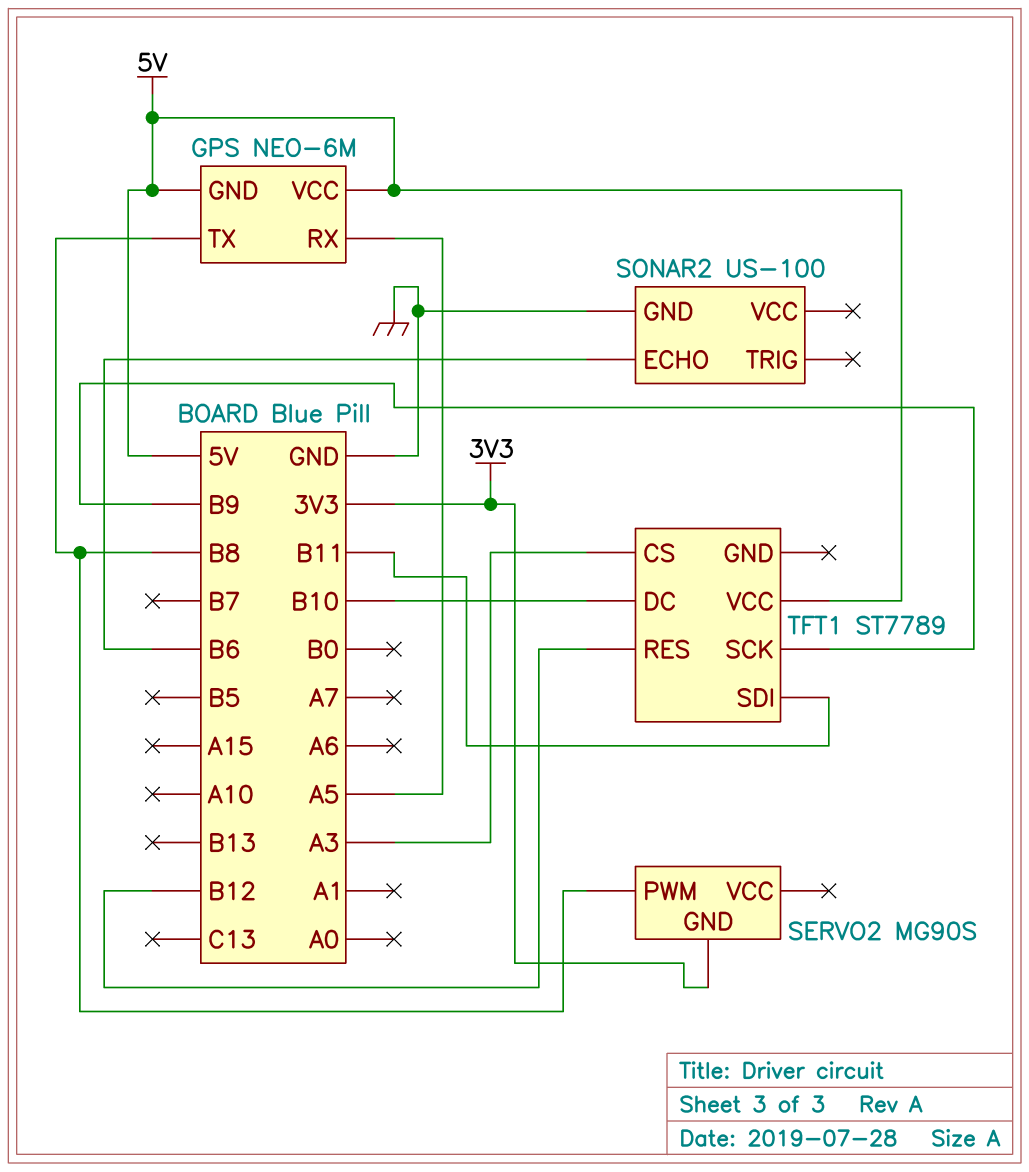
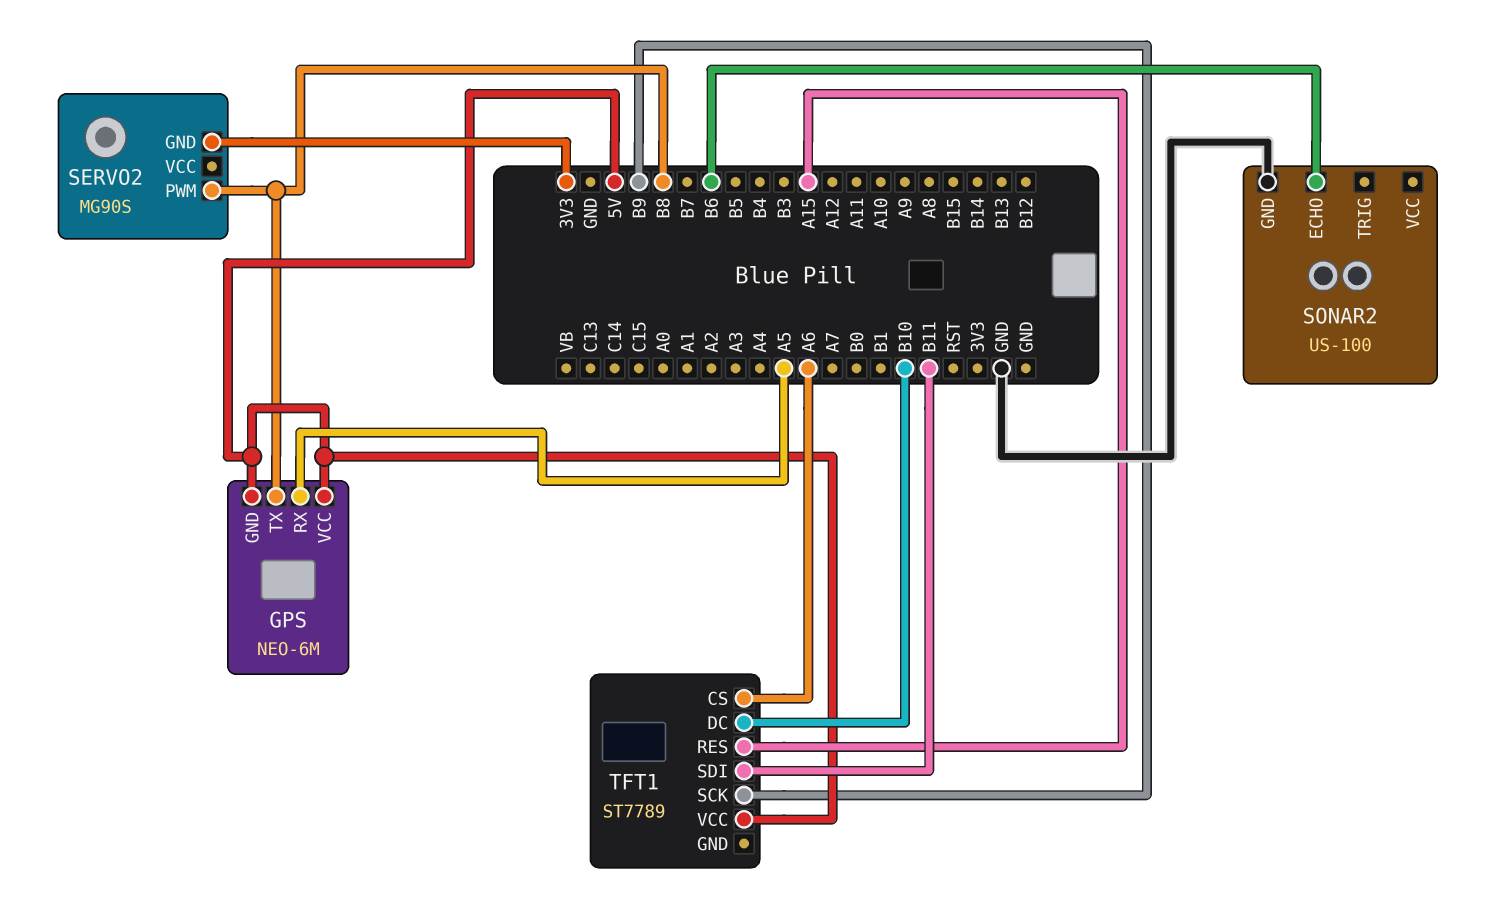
TFT1 pin CS: A3 -> A6
TFT1 pin RES: B12 -> A15

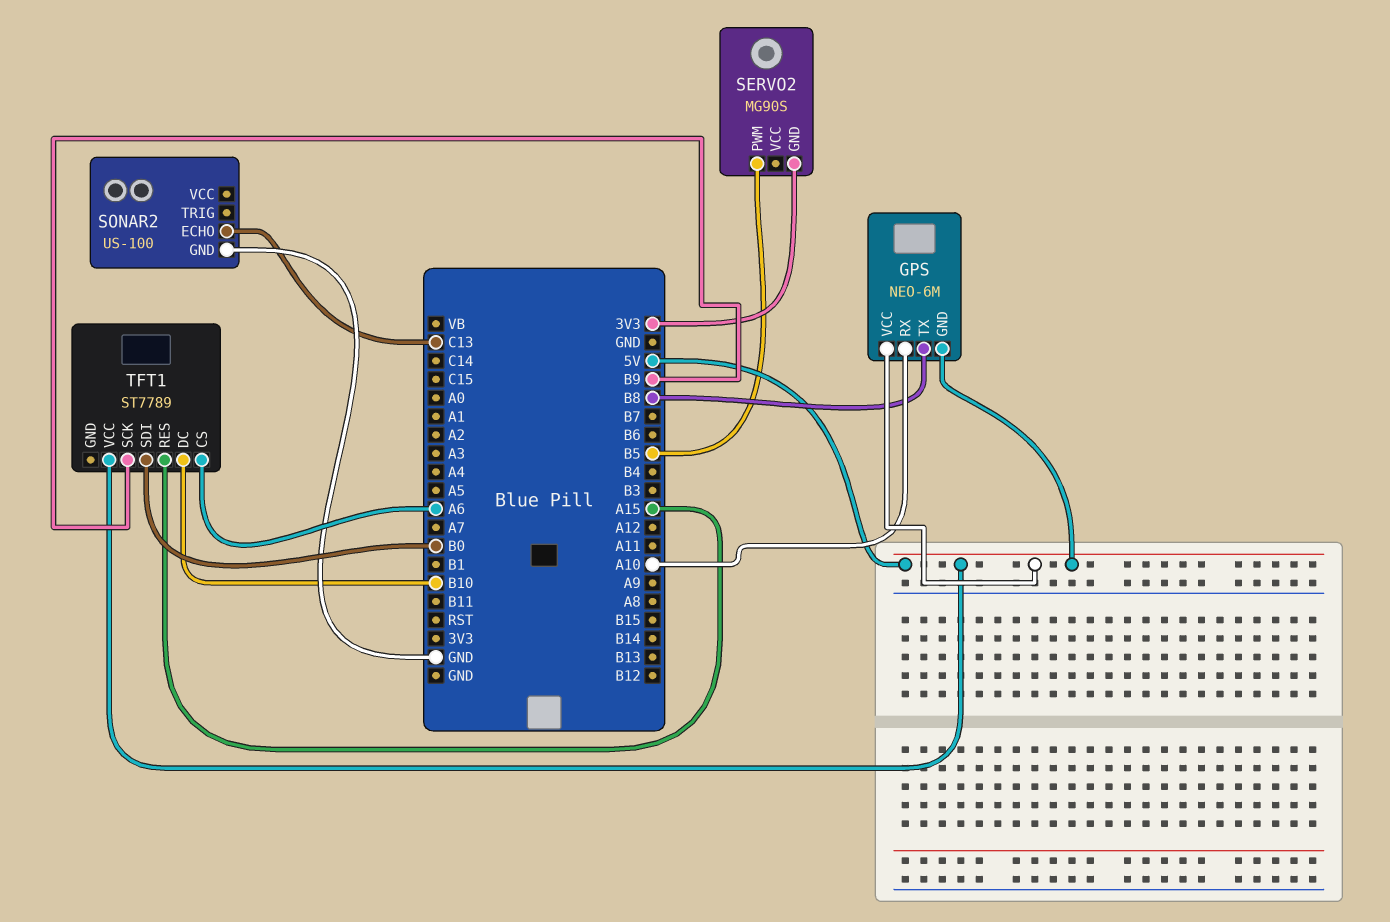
GPS pin RX: A5 -> A10
SERVO2 pin PWM: B8 -> B5
SONAR2 pin ECHO: B6 -> C13
TFT1 pin SDI: B11 -> B0

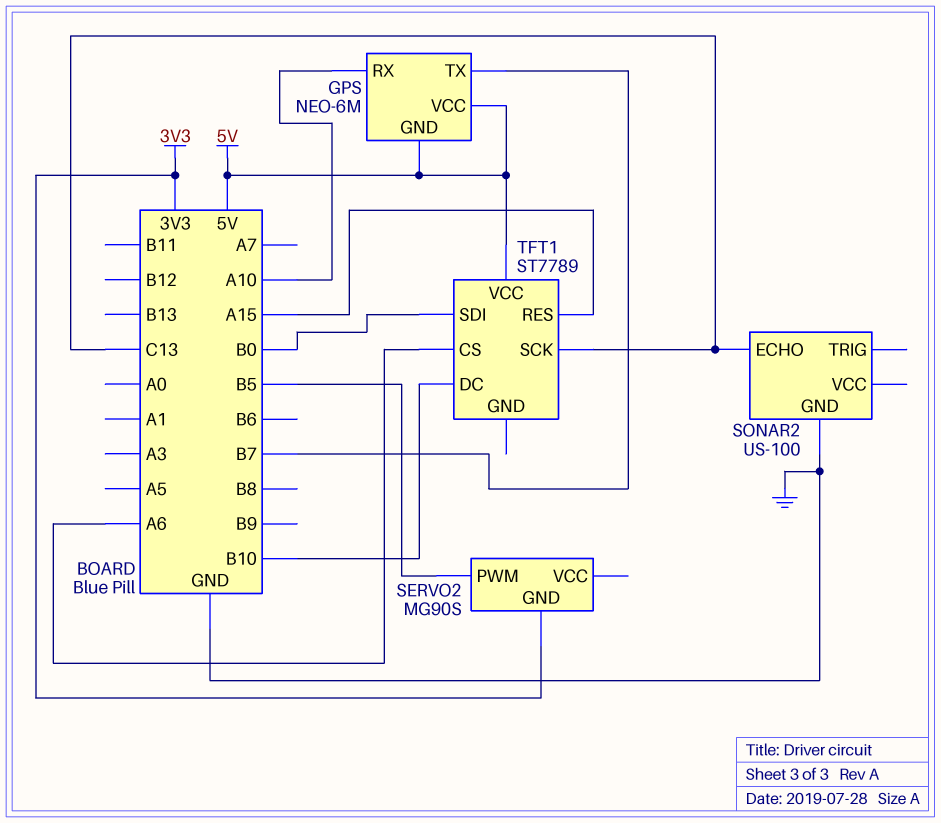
GPS pin TX: B8 -> B7
TFT1 pin SCK: B9 -> C13

